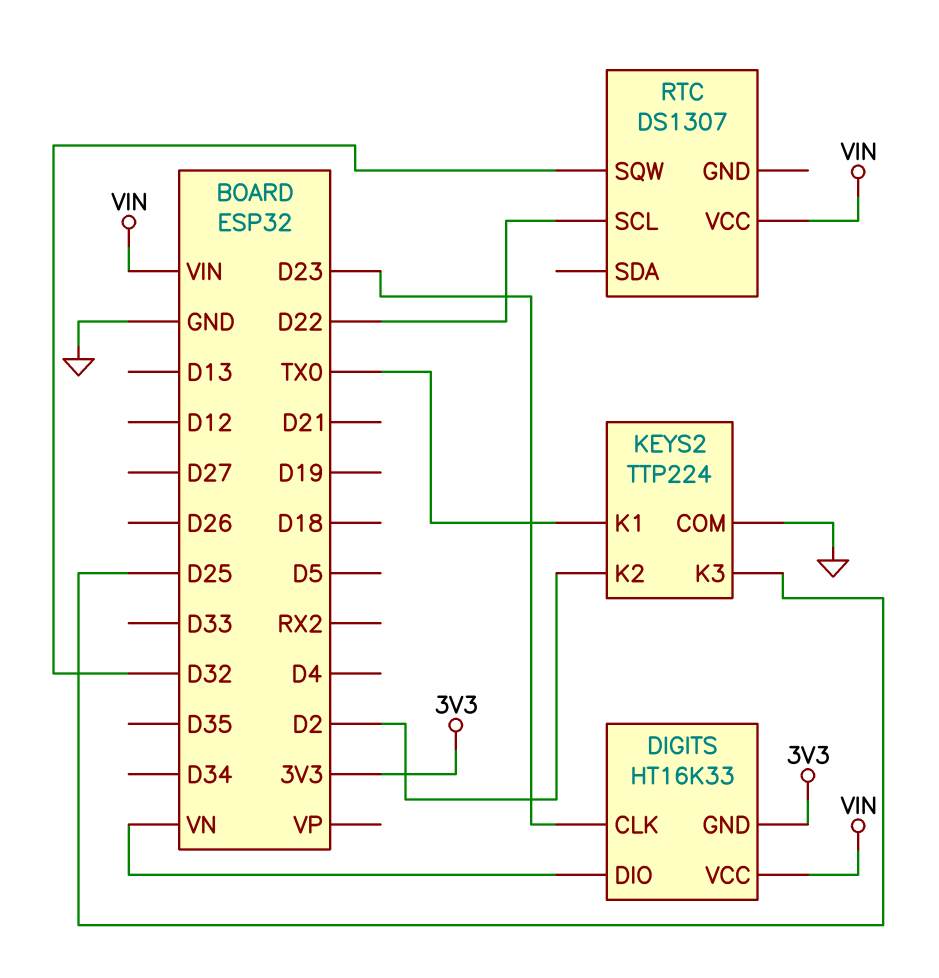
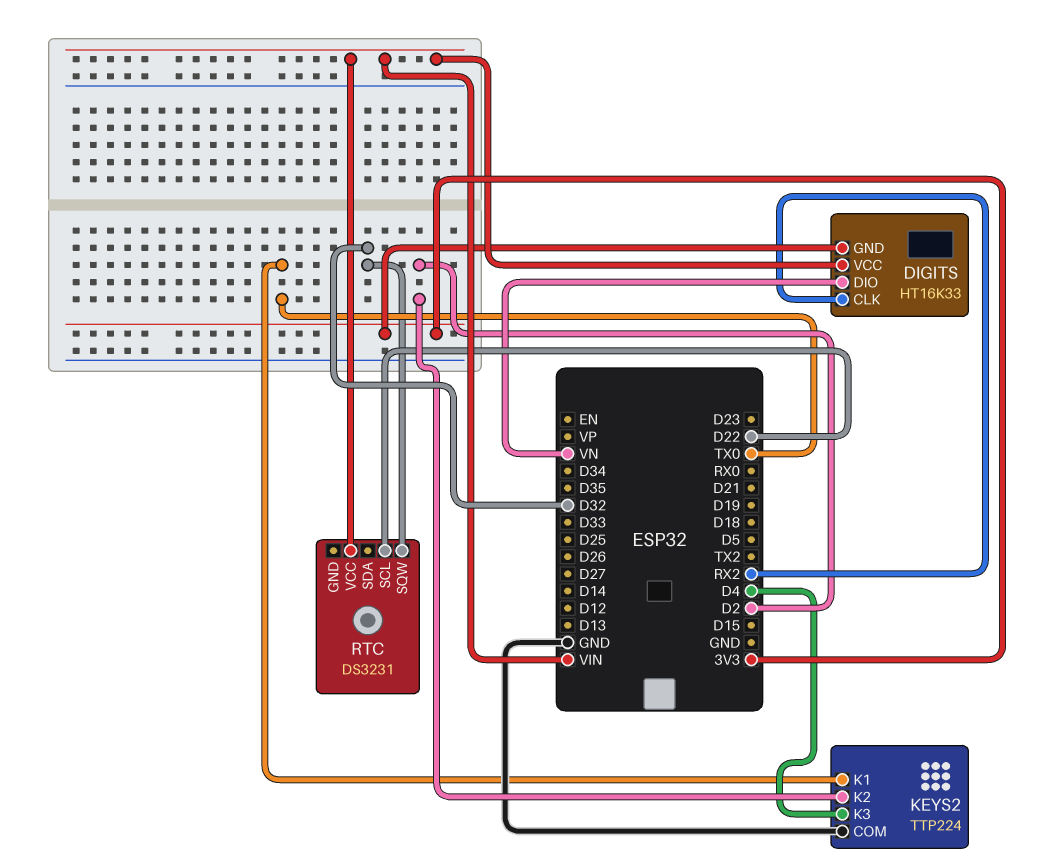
DIGITS pin CLK: D23 -> RX2
KEYS2 pin K3: D25 -> D4
RTC: DS1307 -> DS3231

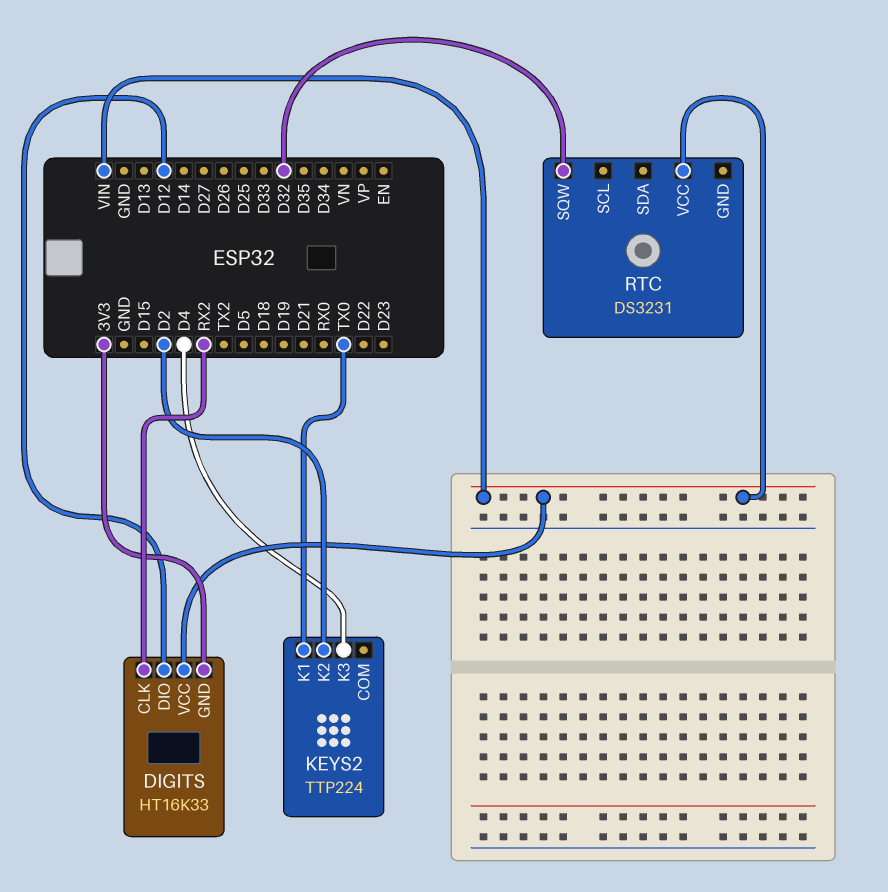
DIGITS pin DIO: VN -> D12
KEYS2 pin COM: GND -> none
RTC pin SCL: D22 -> none

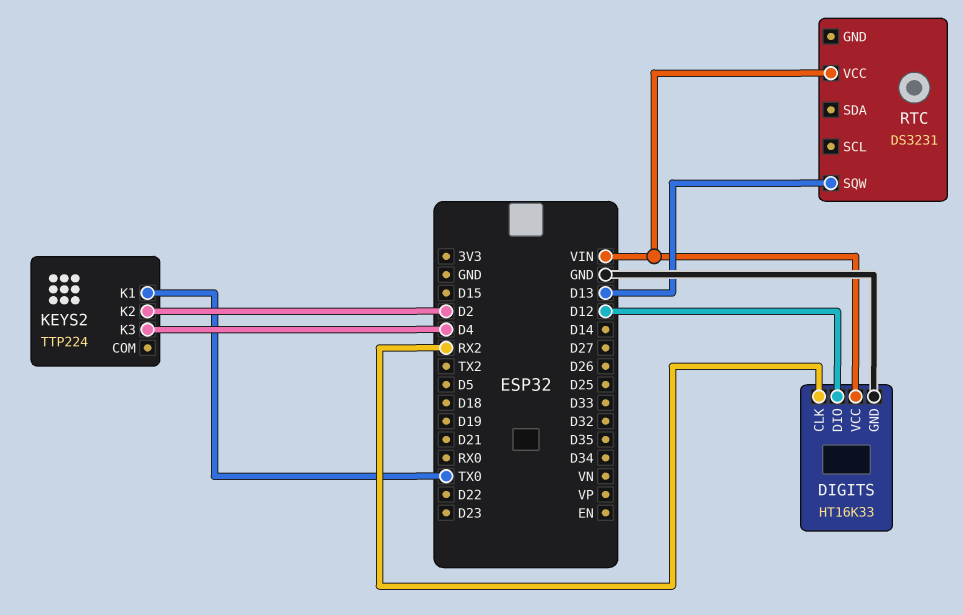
DIGITS pin GND: 3V3 -> GND
RTC pin SQW: D32 -> D13

